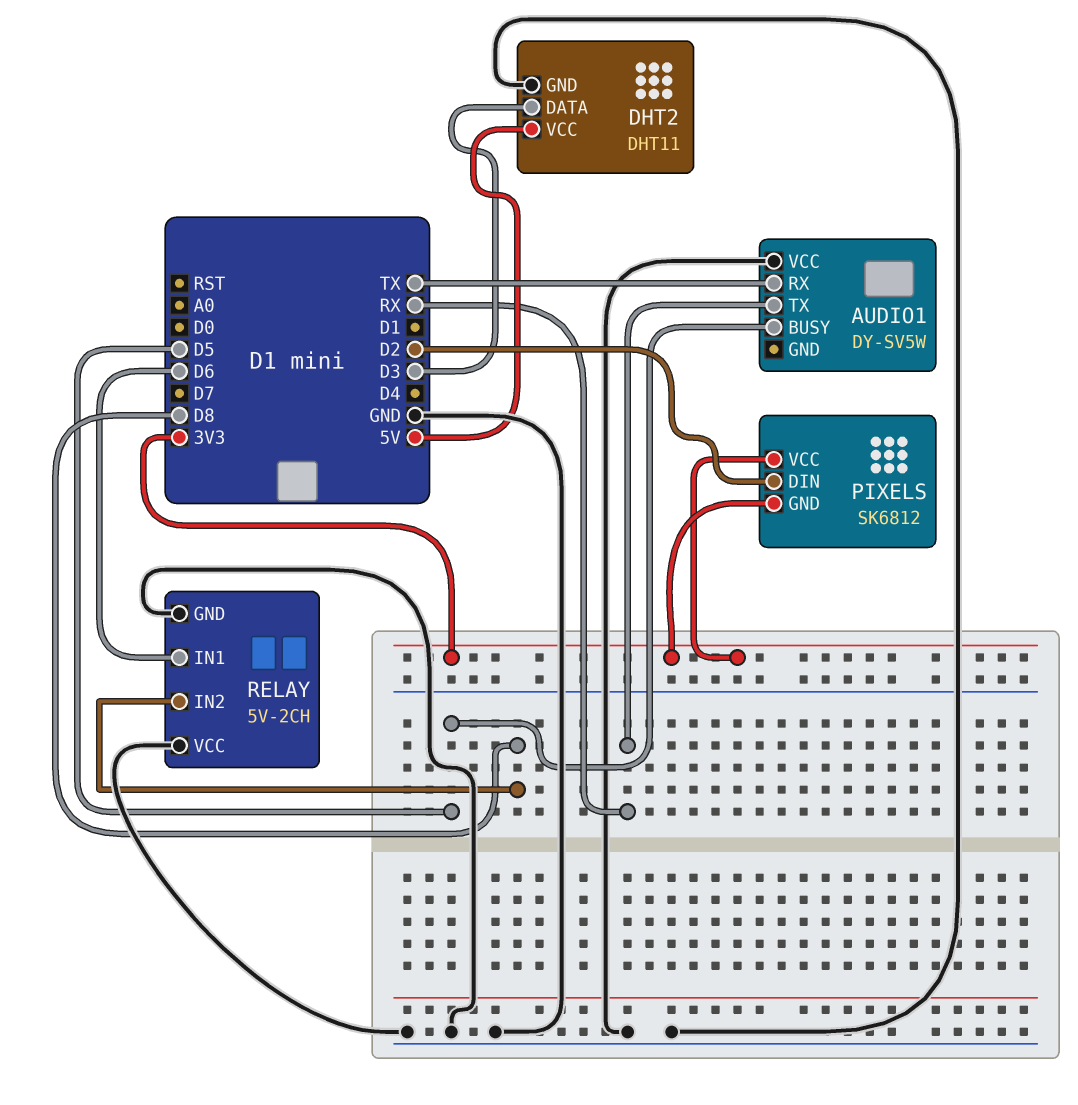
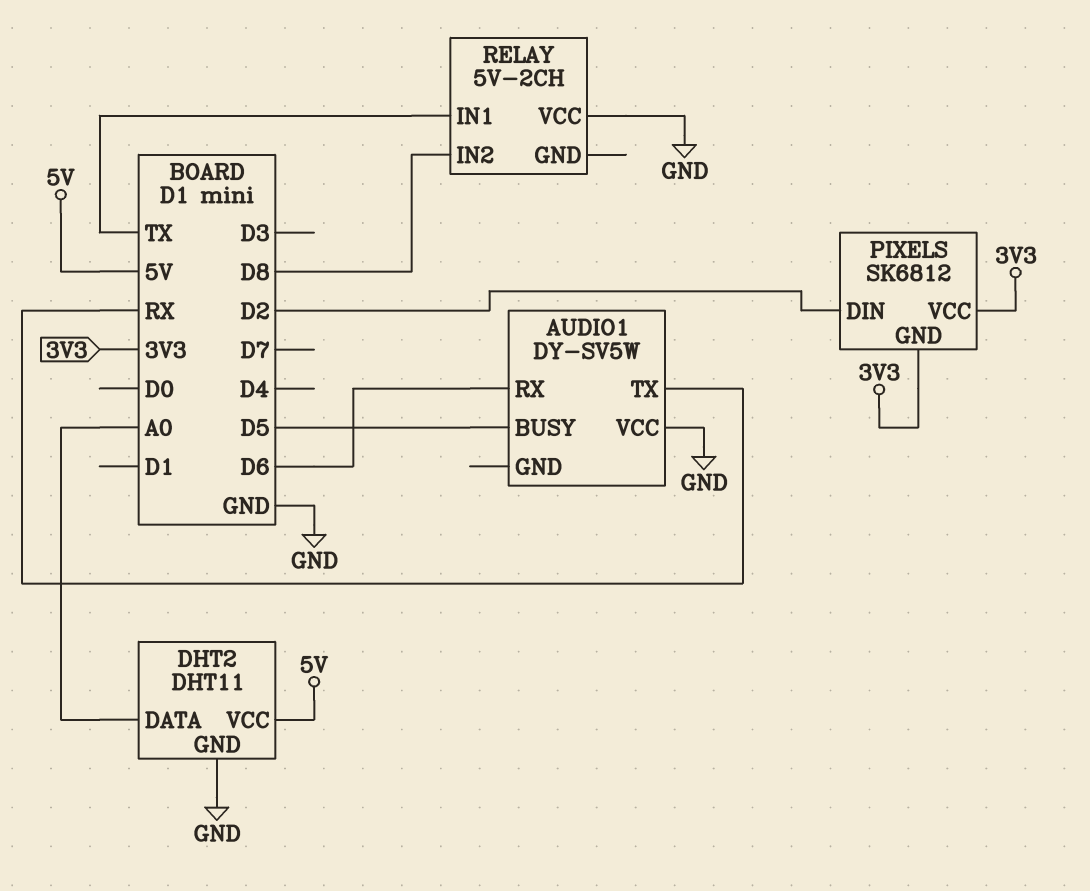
AUDIO1 pin RX: TX -> D6
DHT2 pin DATA: D3 -> A0
RELAY pin GND: GND -> none
RELAY pin IN1: D6 -> TX

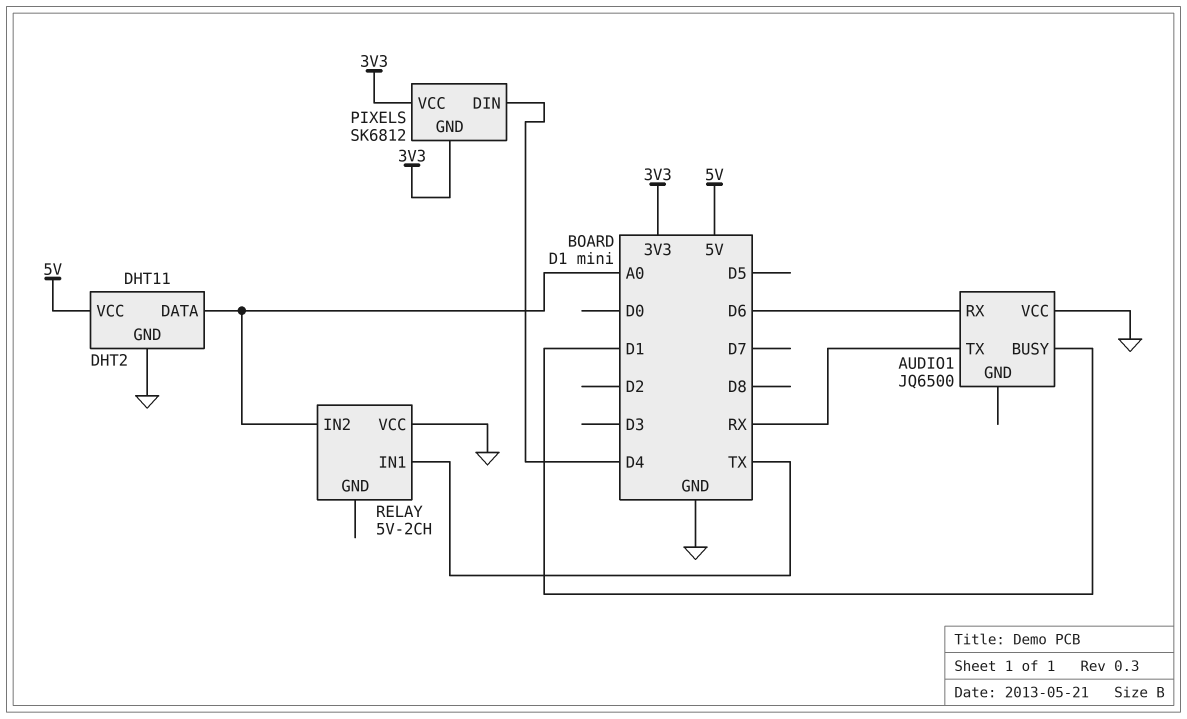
AUDIO1: DY-SV5W -> JQ6500
AUDIO1 pin BUSY: D5 -> D1
PIXELS pin DIN: D2 -> D4
RELAY pin IN2: D8 -> A0

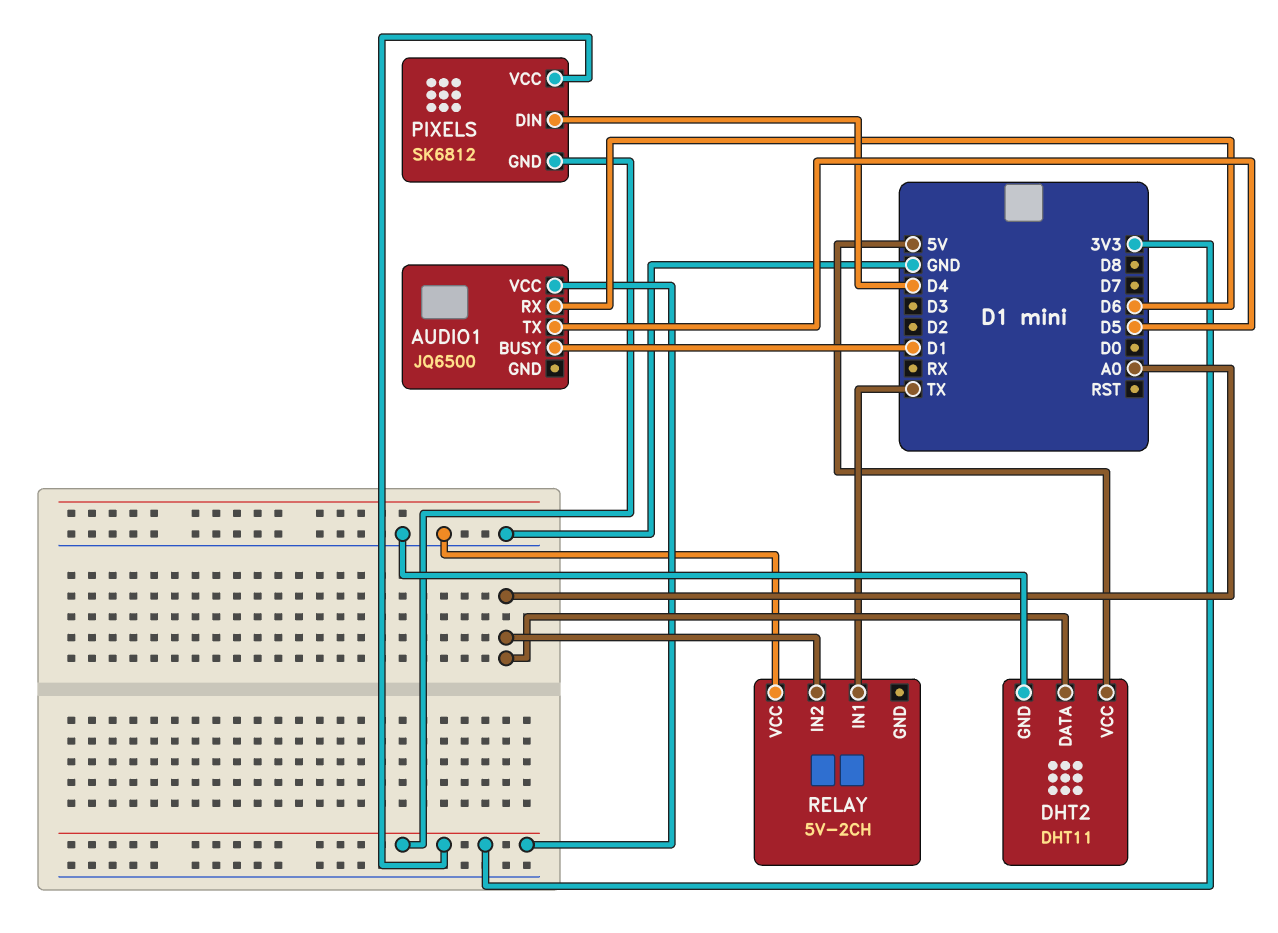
AUDIO1 pin TX: RX -> D5
AUDIO1 pin VCC: GND -> 3V3

